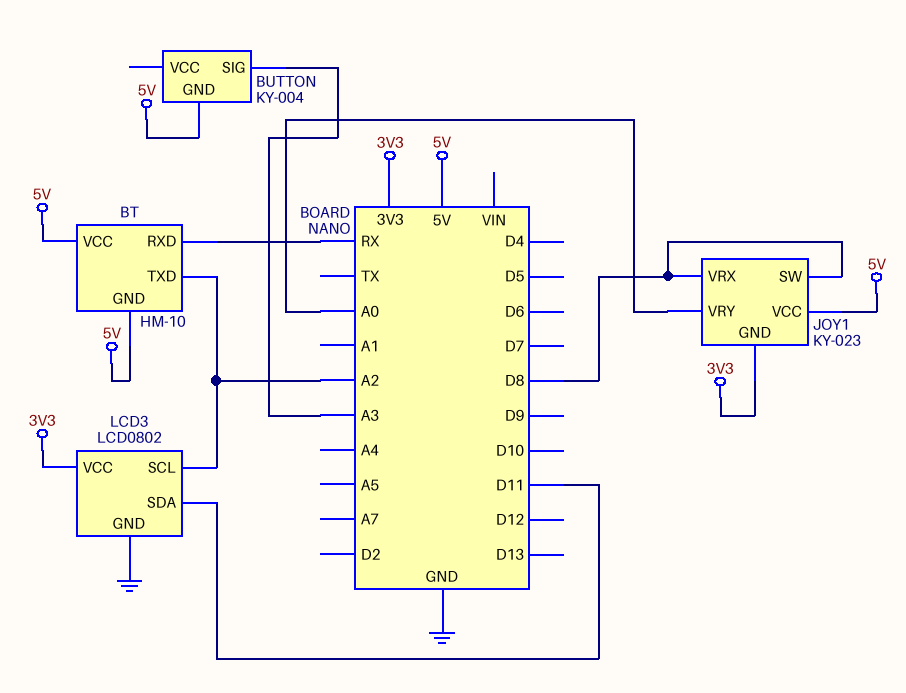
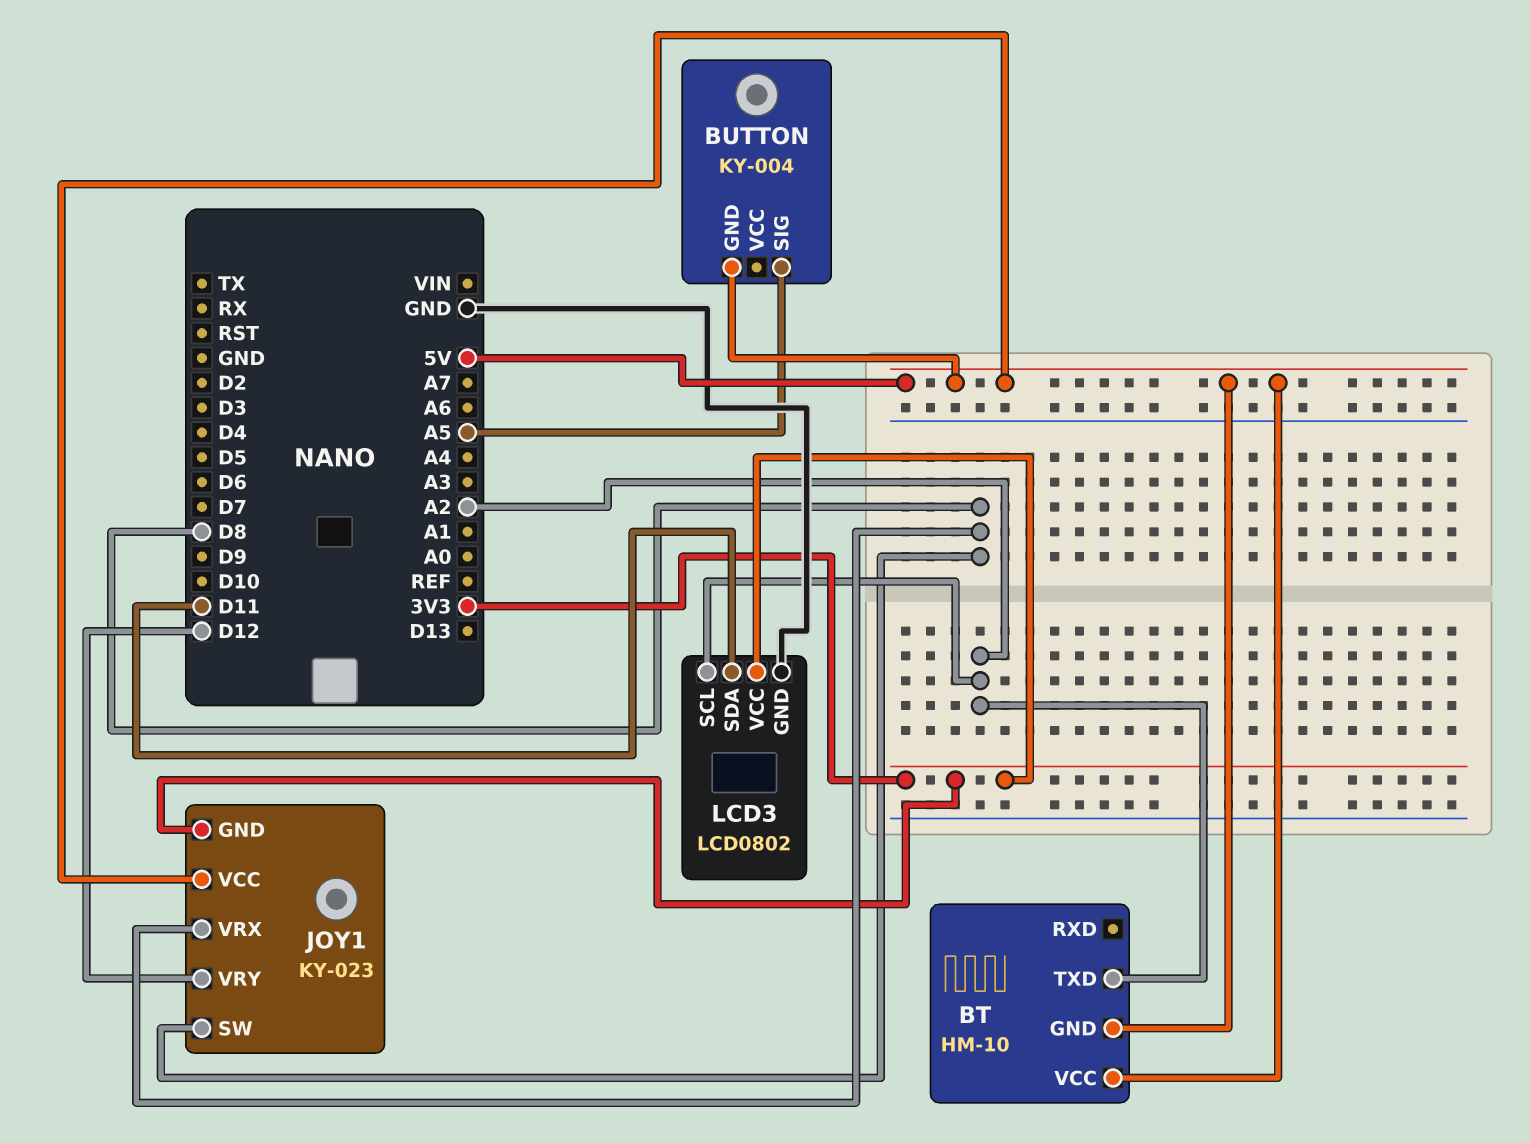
BT pin RXD: RX -> none
BUTTON pin SIG: A3 -> A5
JOY1 pin VRY: A0 -> D12

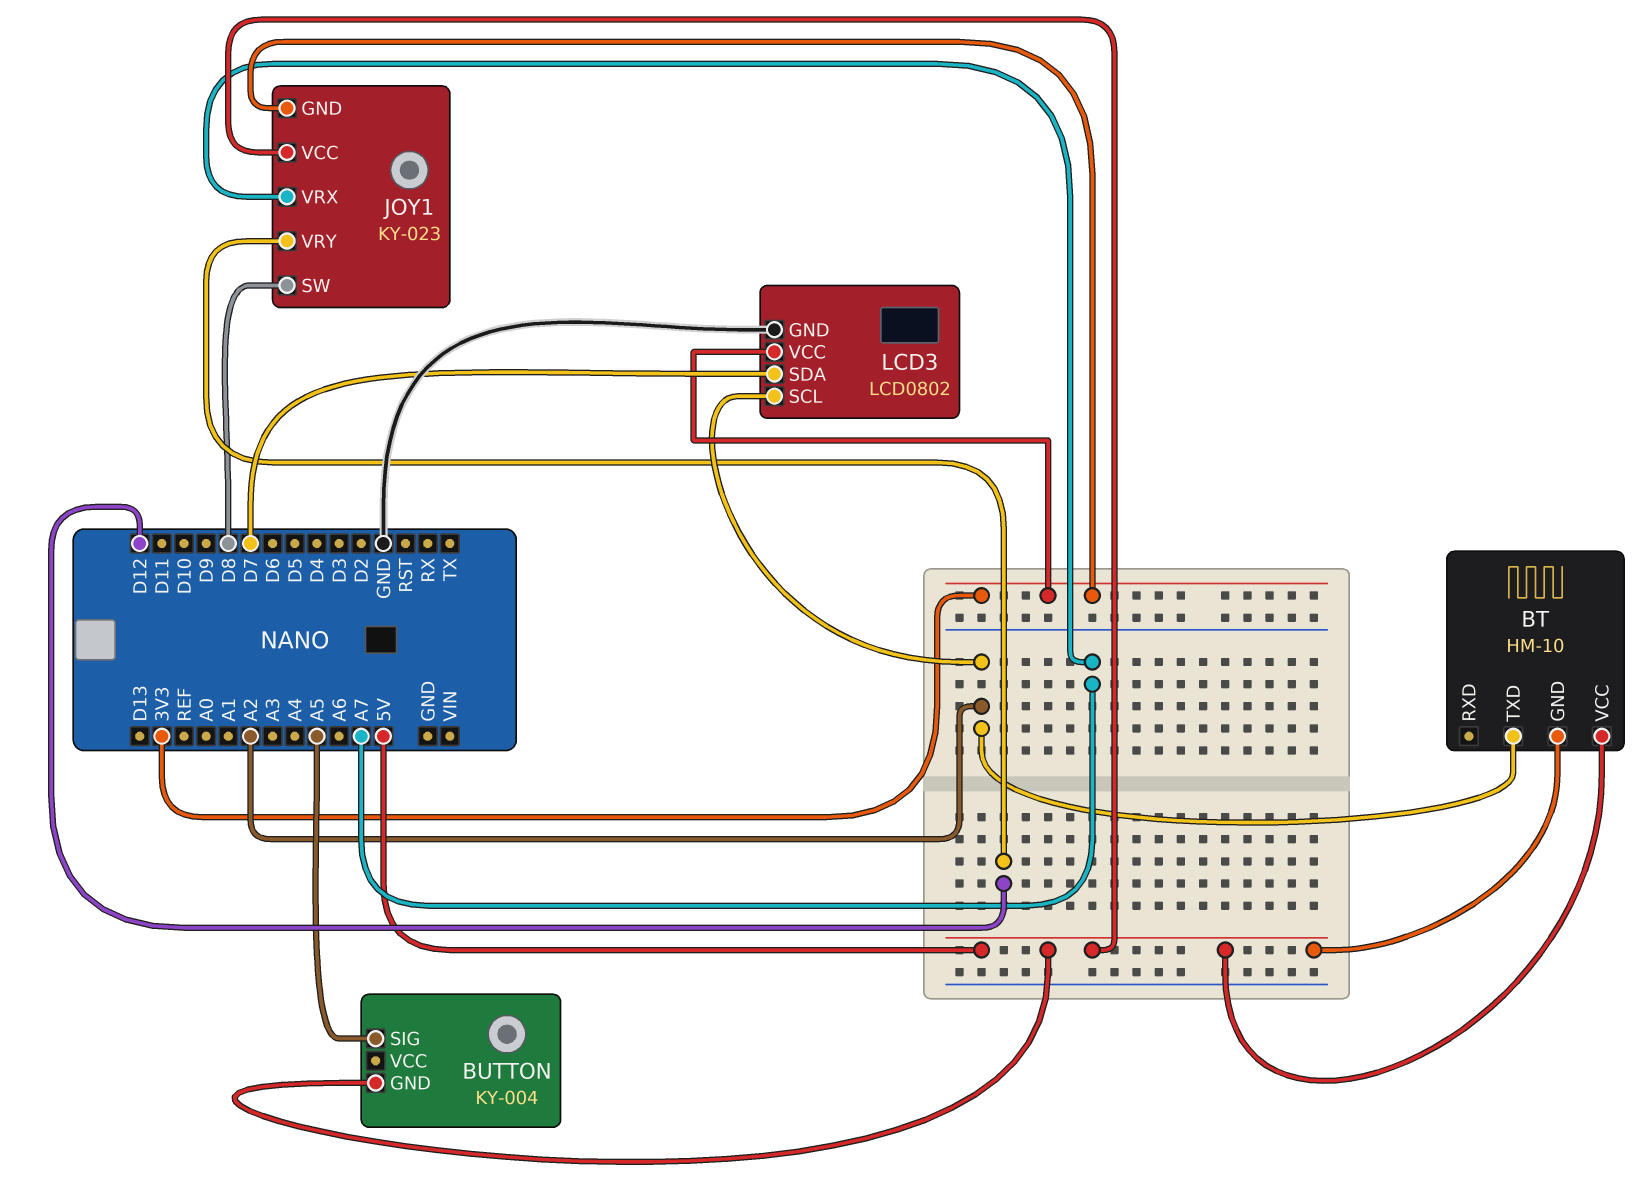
JOY1 pin VRX: D8 -> A7
LCD3 pin SDA: D11 -> D7

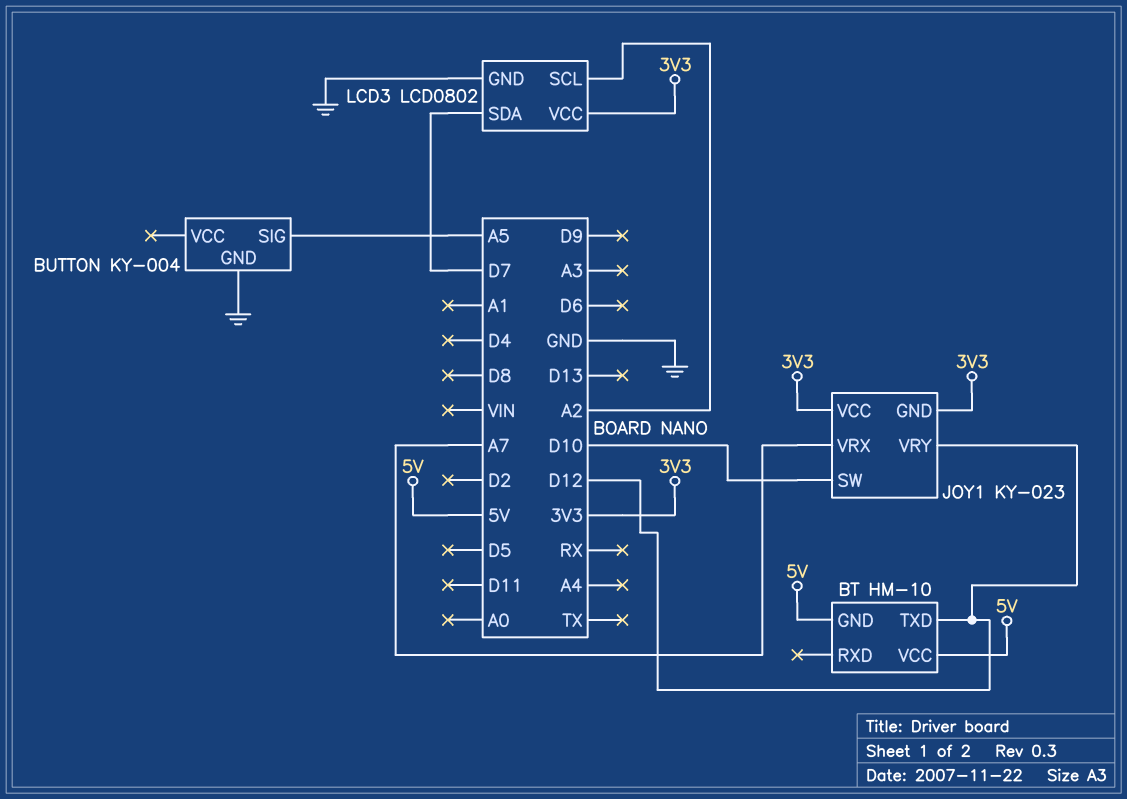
BT pin TXD: A2 -> D12
BUTTON pin GND: 5V -> GND
JOY1 pin SW: D8 -> D10
JOY1 pin VCC: 5V -> 3V3

